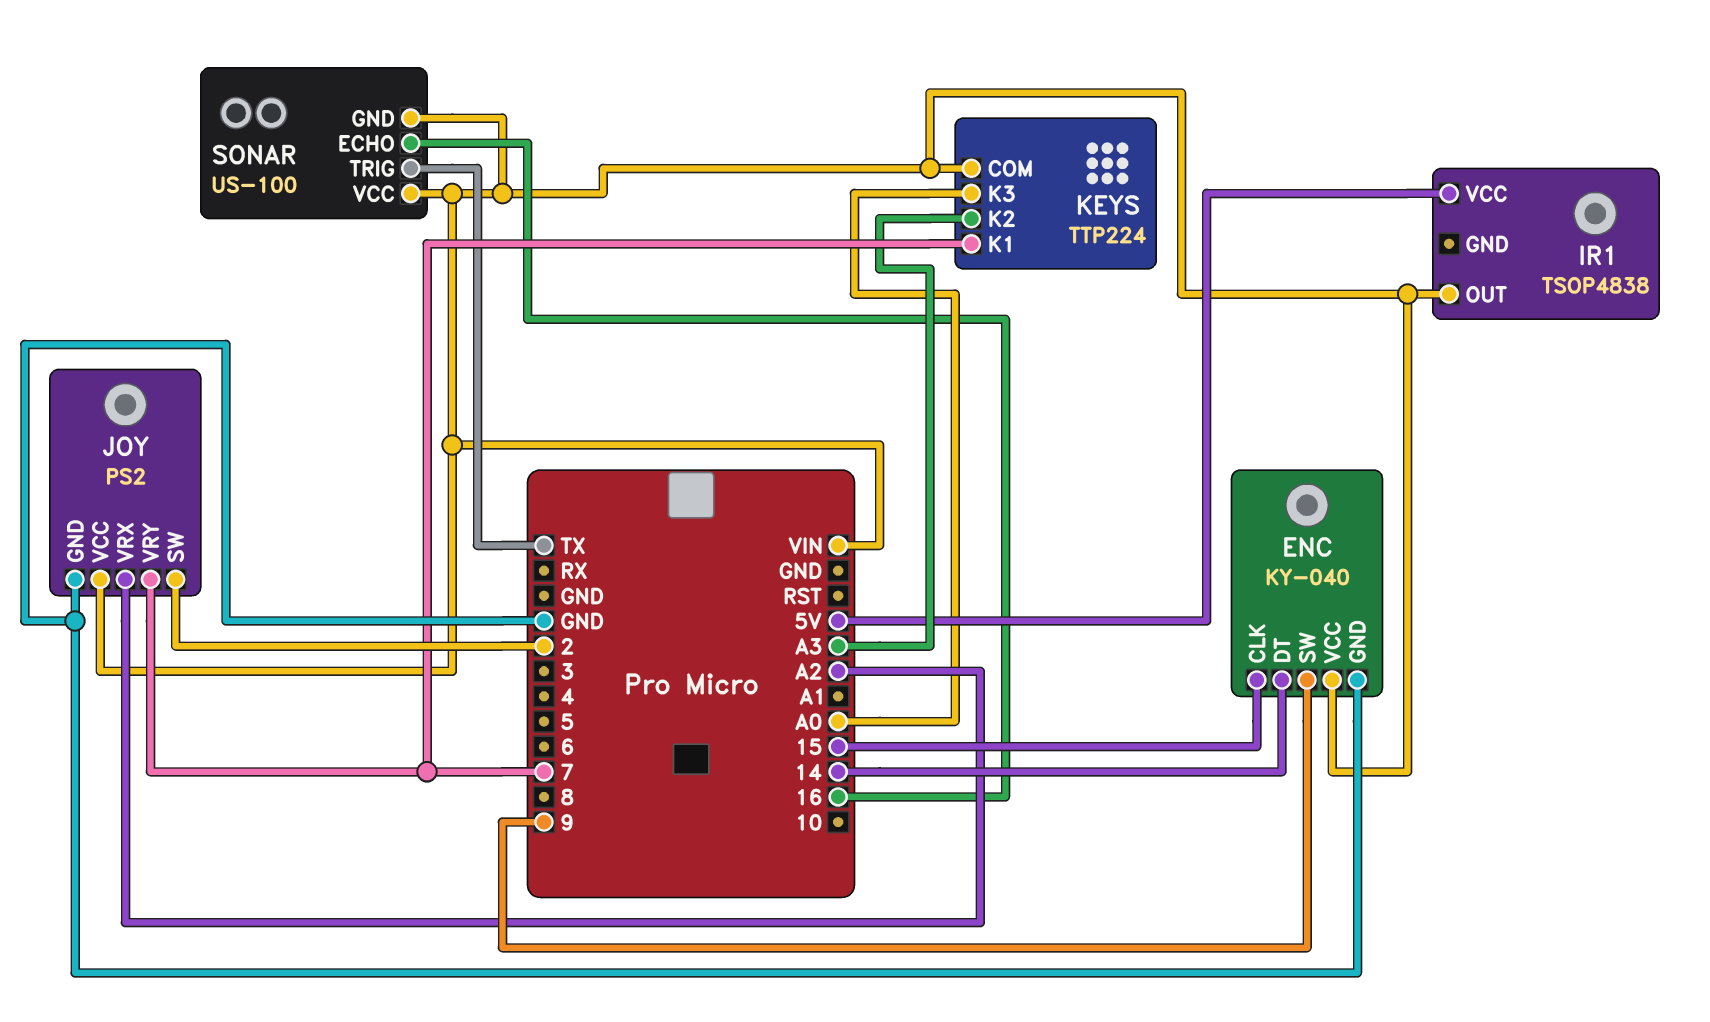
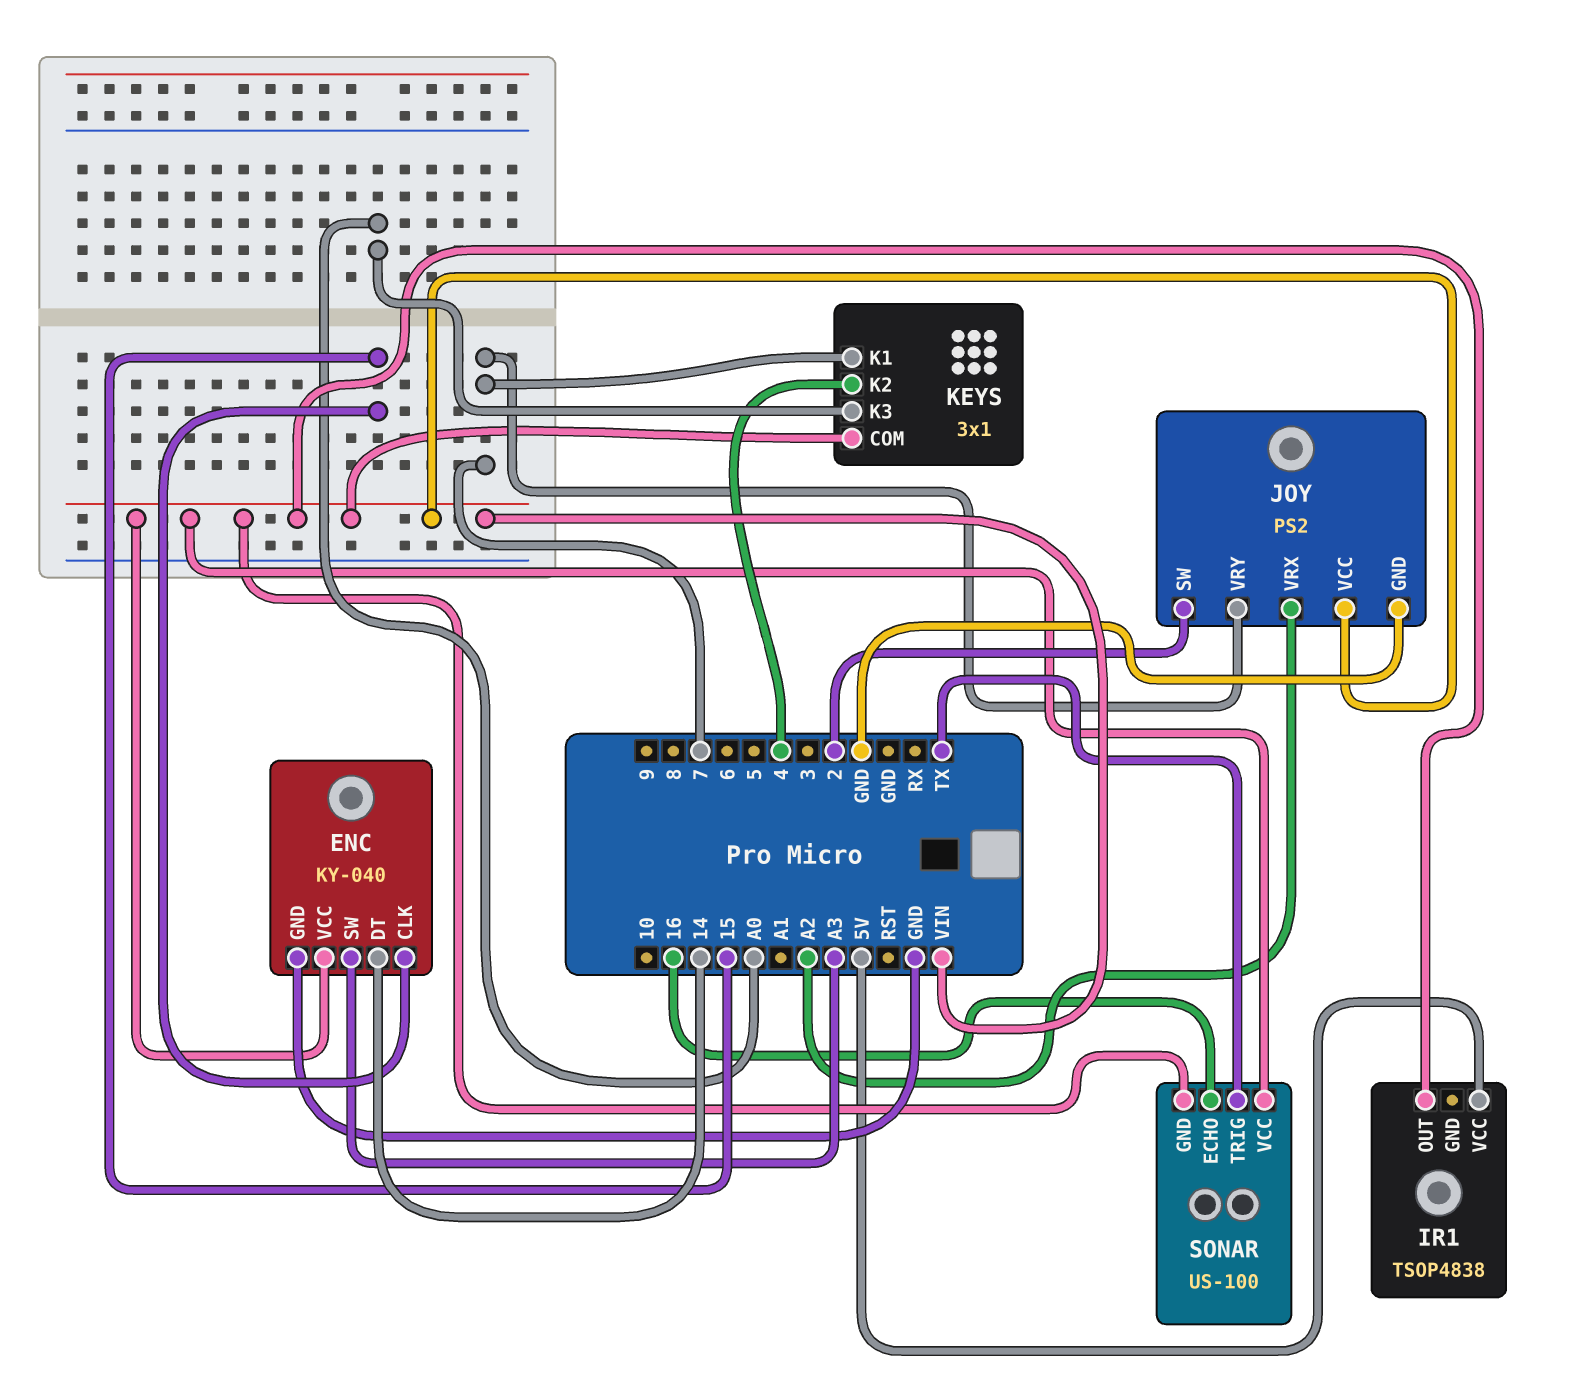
ENC pin SW: 9 -> A3
KEYS: TTP224 -> 3x1
KEYS pin K2: A3 -> 4

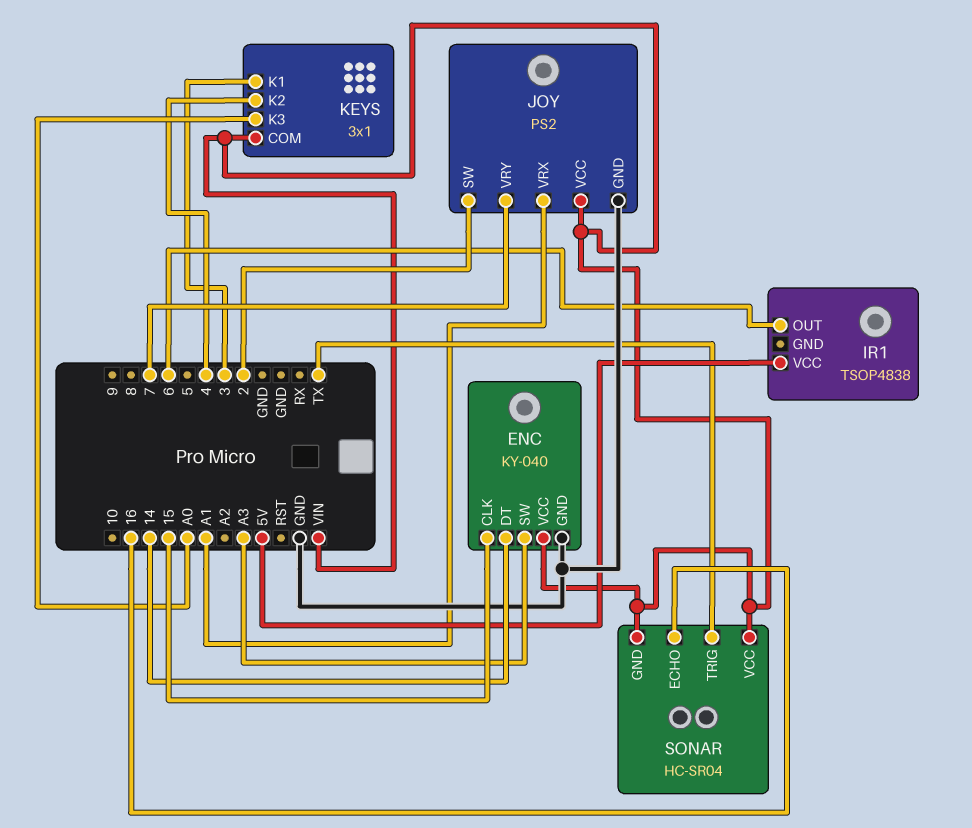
IR1 pin OUT: VIN -> 6
JOY pin VRX: A2 -> A1
KEYS pin K1: 7 -> 3
SONAR: US-100 -> HC-SR04

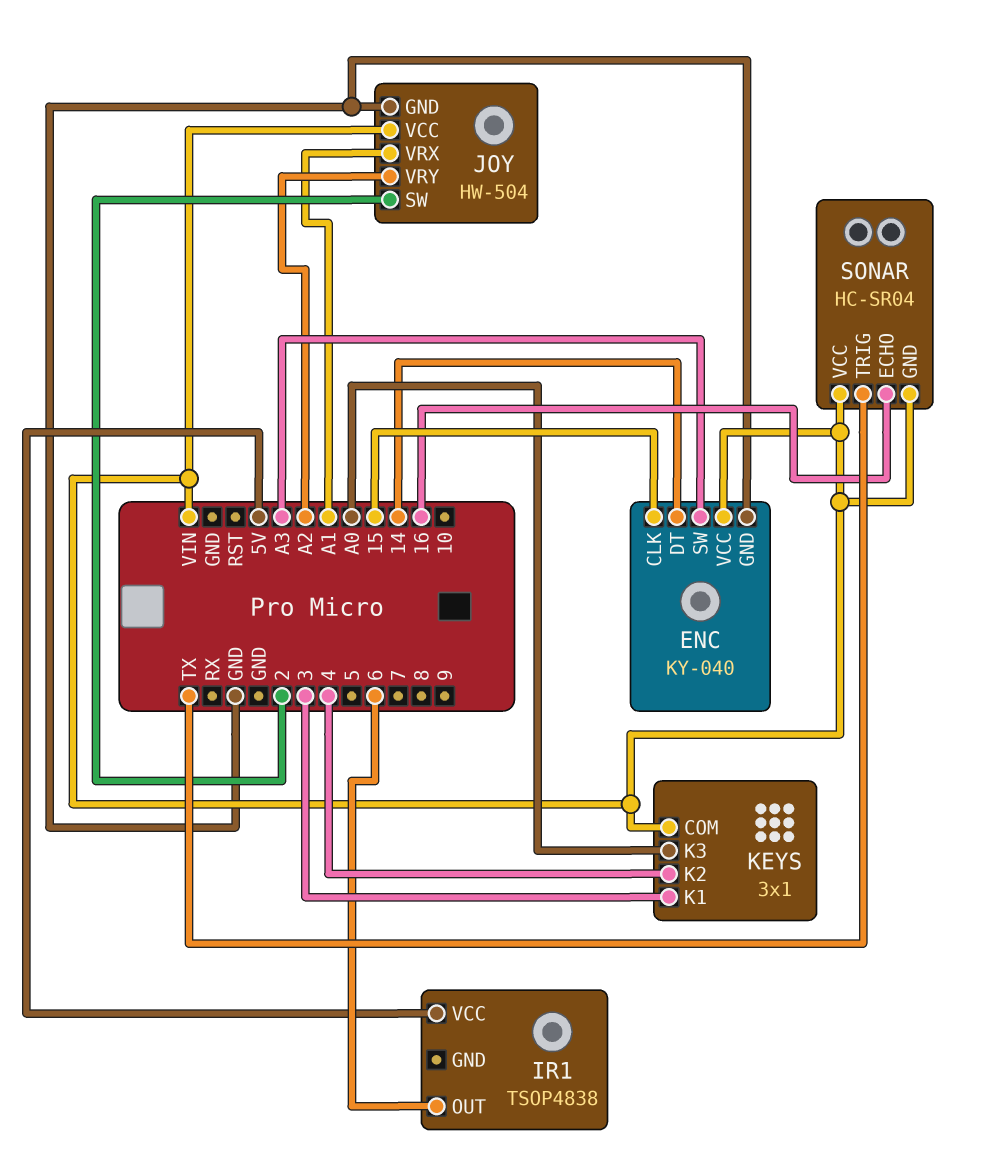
JOY: PS2 -> HW-504
JOY pin VRY: 7 -> A2

